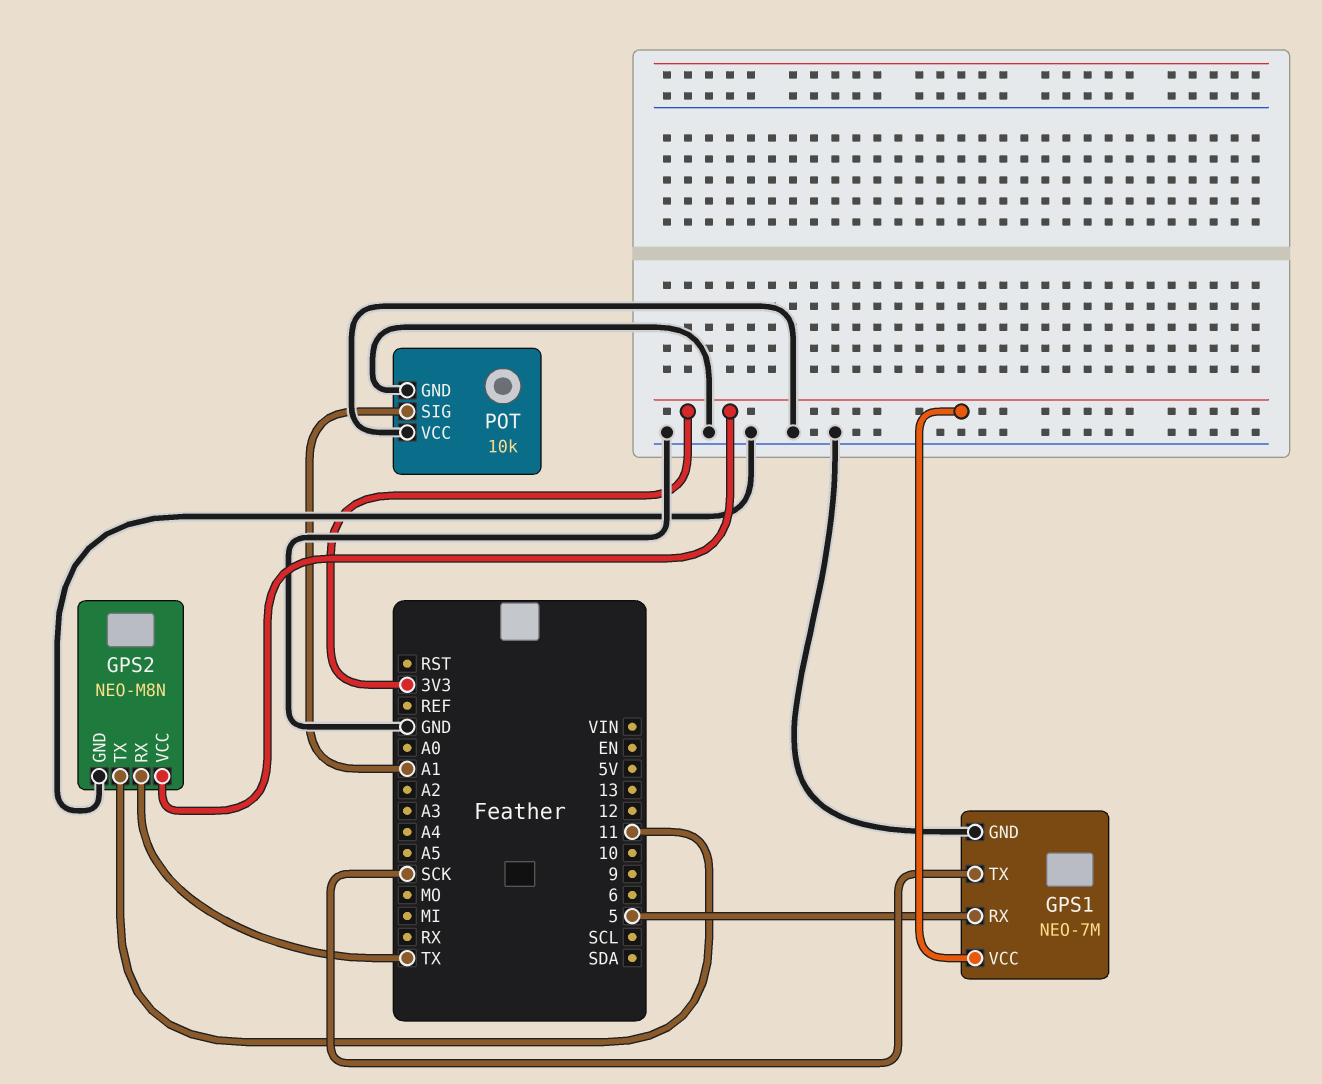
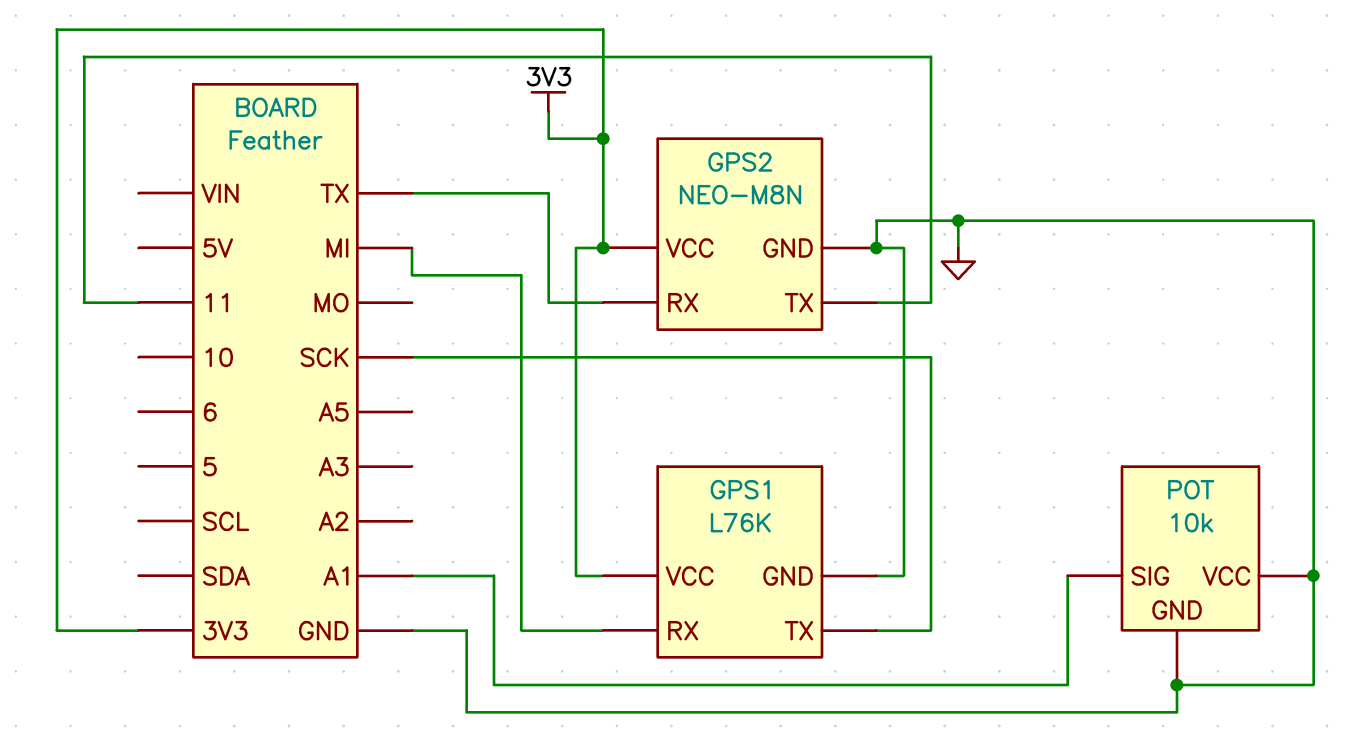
GPS1: NEO-7M -> L76K
GPS1 pin RX: 5 -> MI

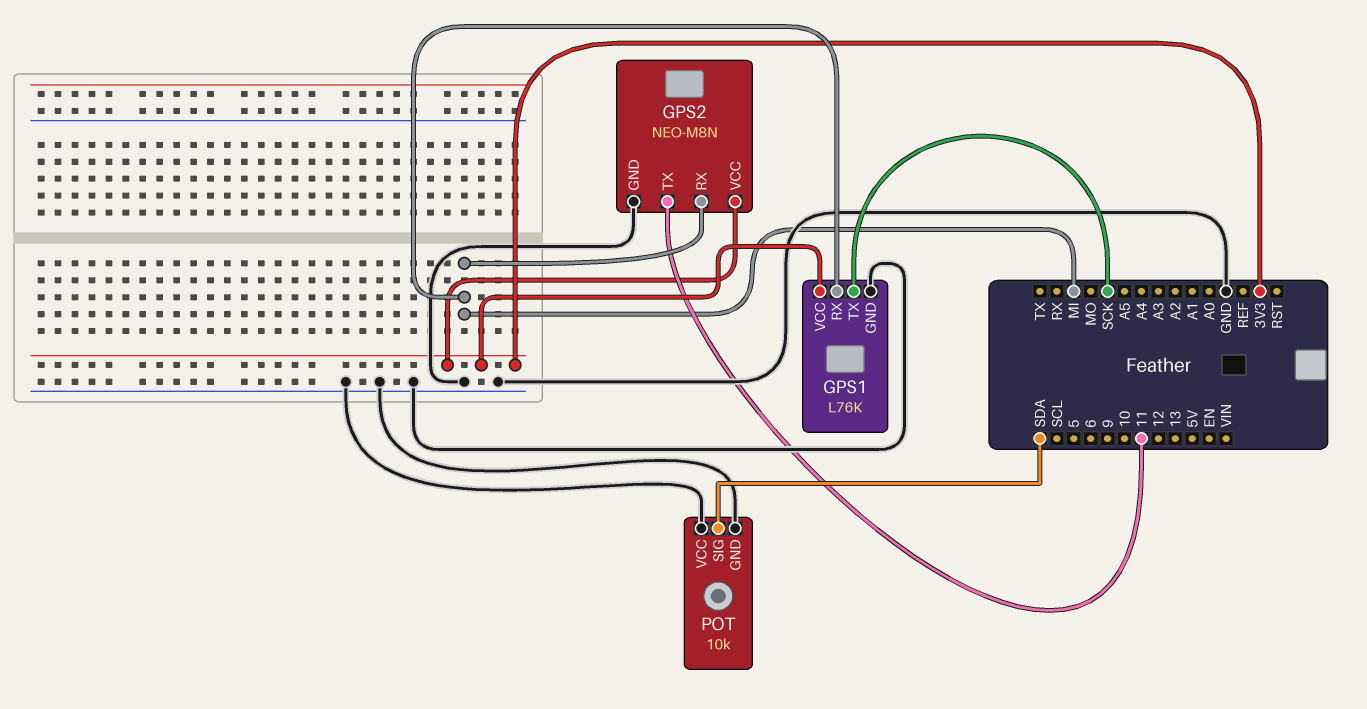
GPS2 pin RX: TX -> MI
POT pin SIG: A1 -> SDA

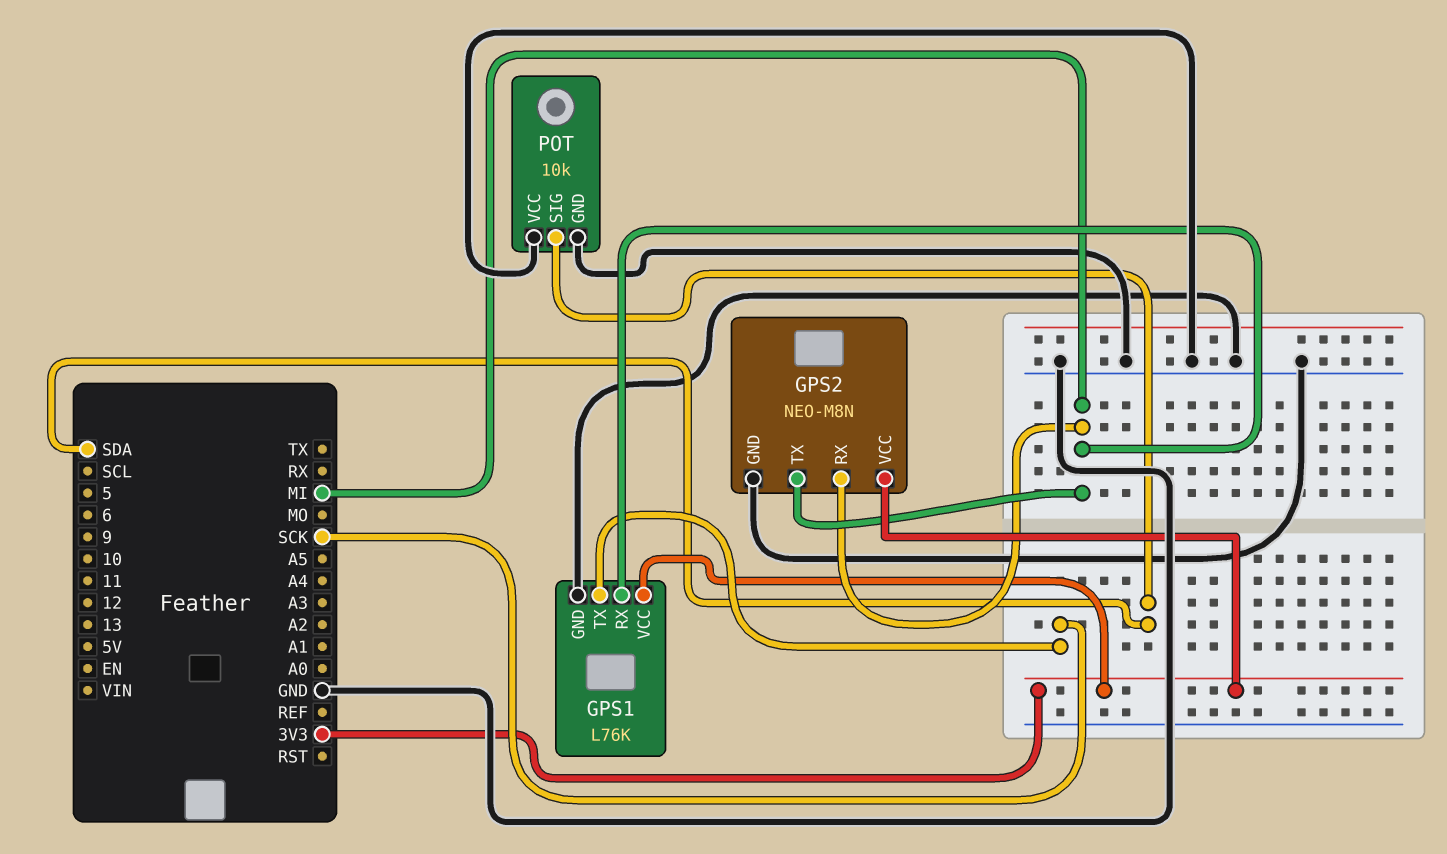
GPS2 pin TX: 11 -> MI

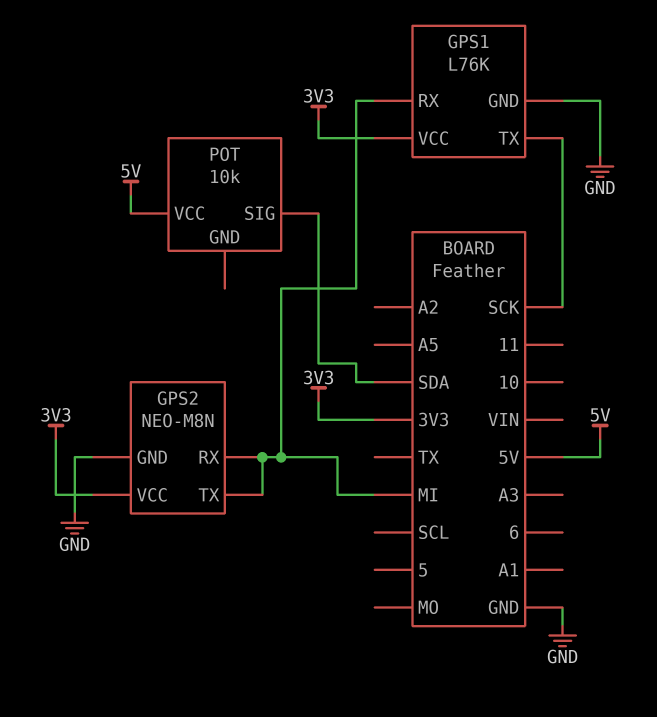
POT pin GND: GND -> none
POT pin VCC: GND -> 5V

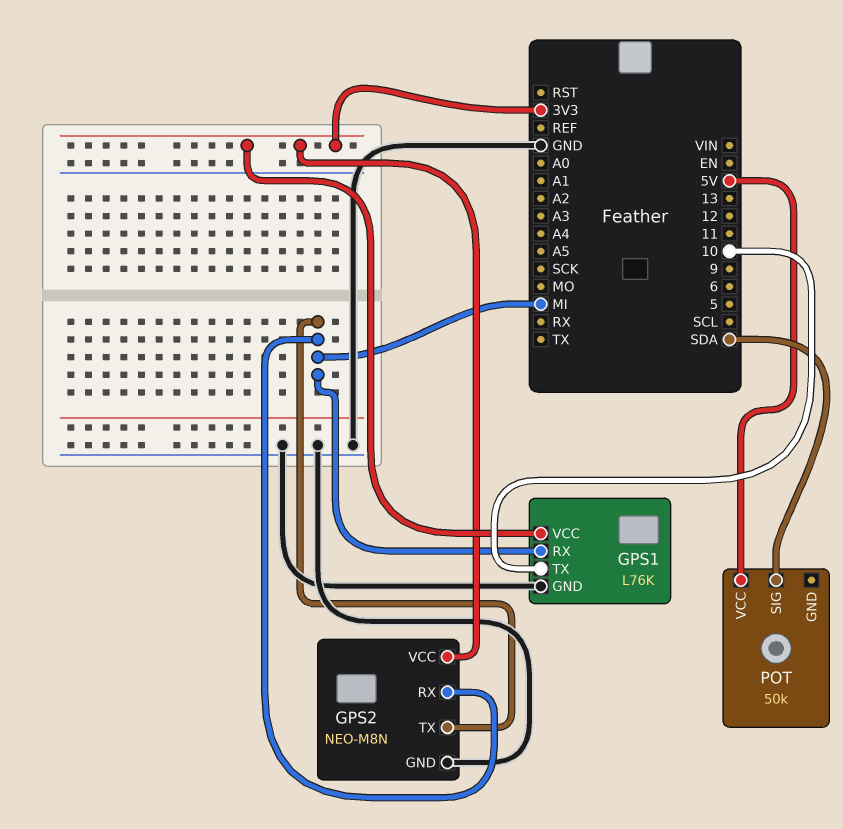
GPS1 pin TX: SCK -> 10
POT: 10k -> 50k

